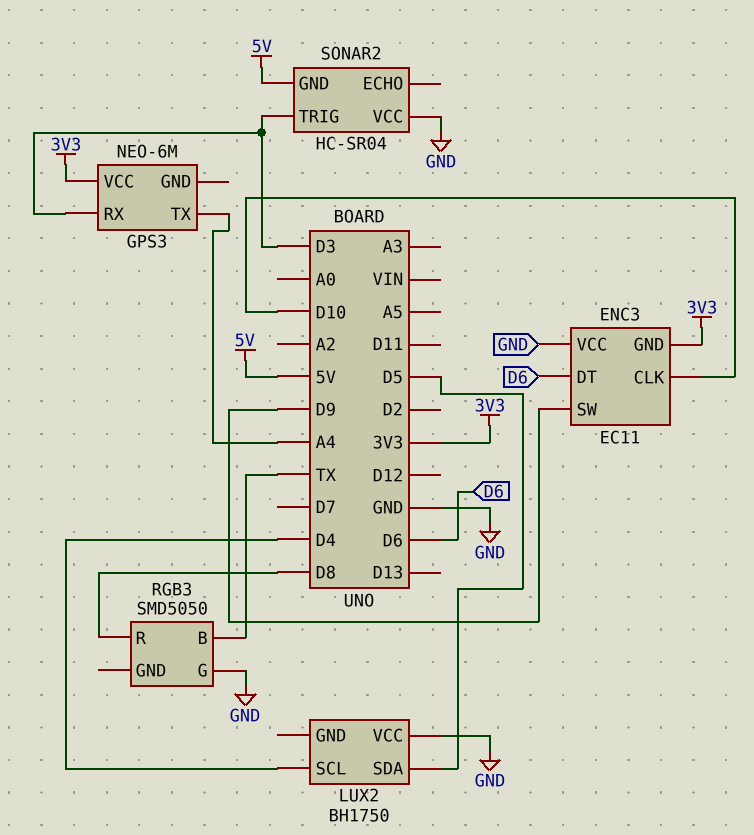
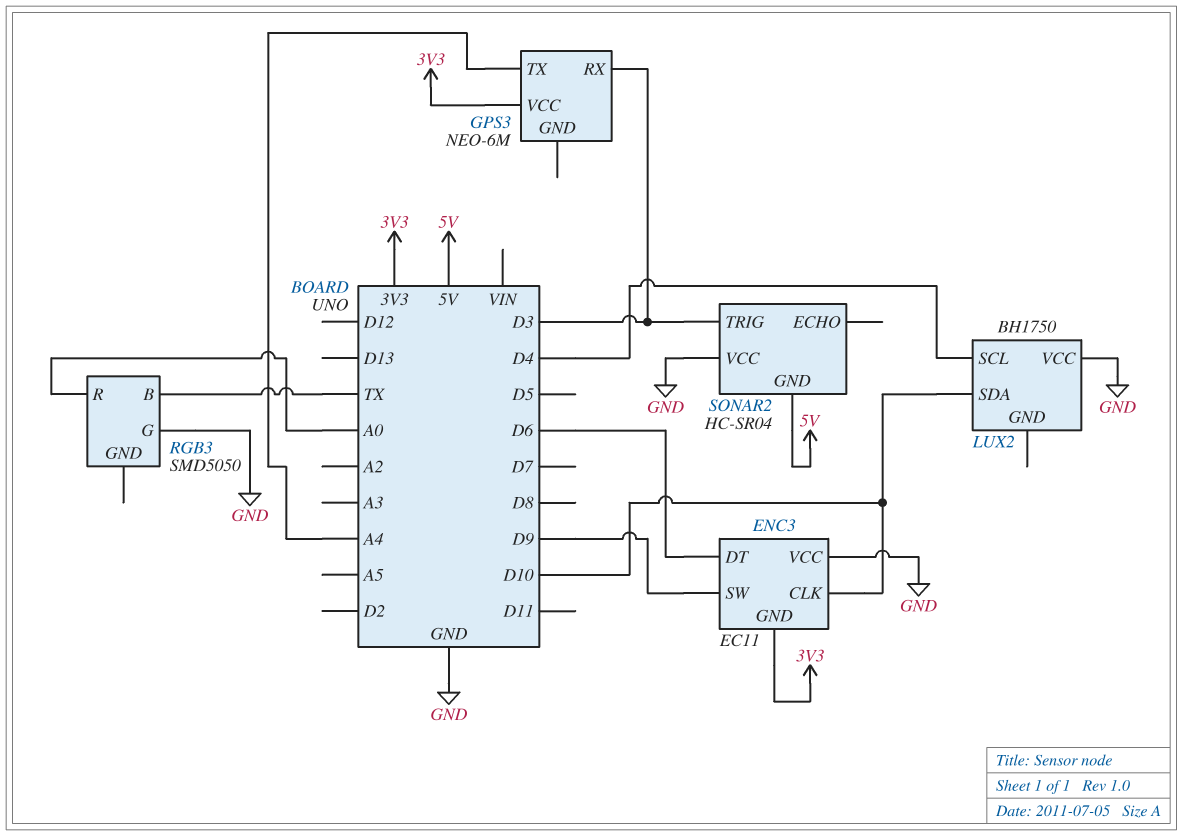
LUX2 pin SDA: D5 -> D10
RGB3 pin R: D8 -> A0

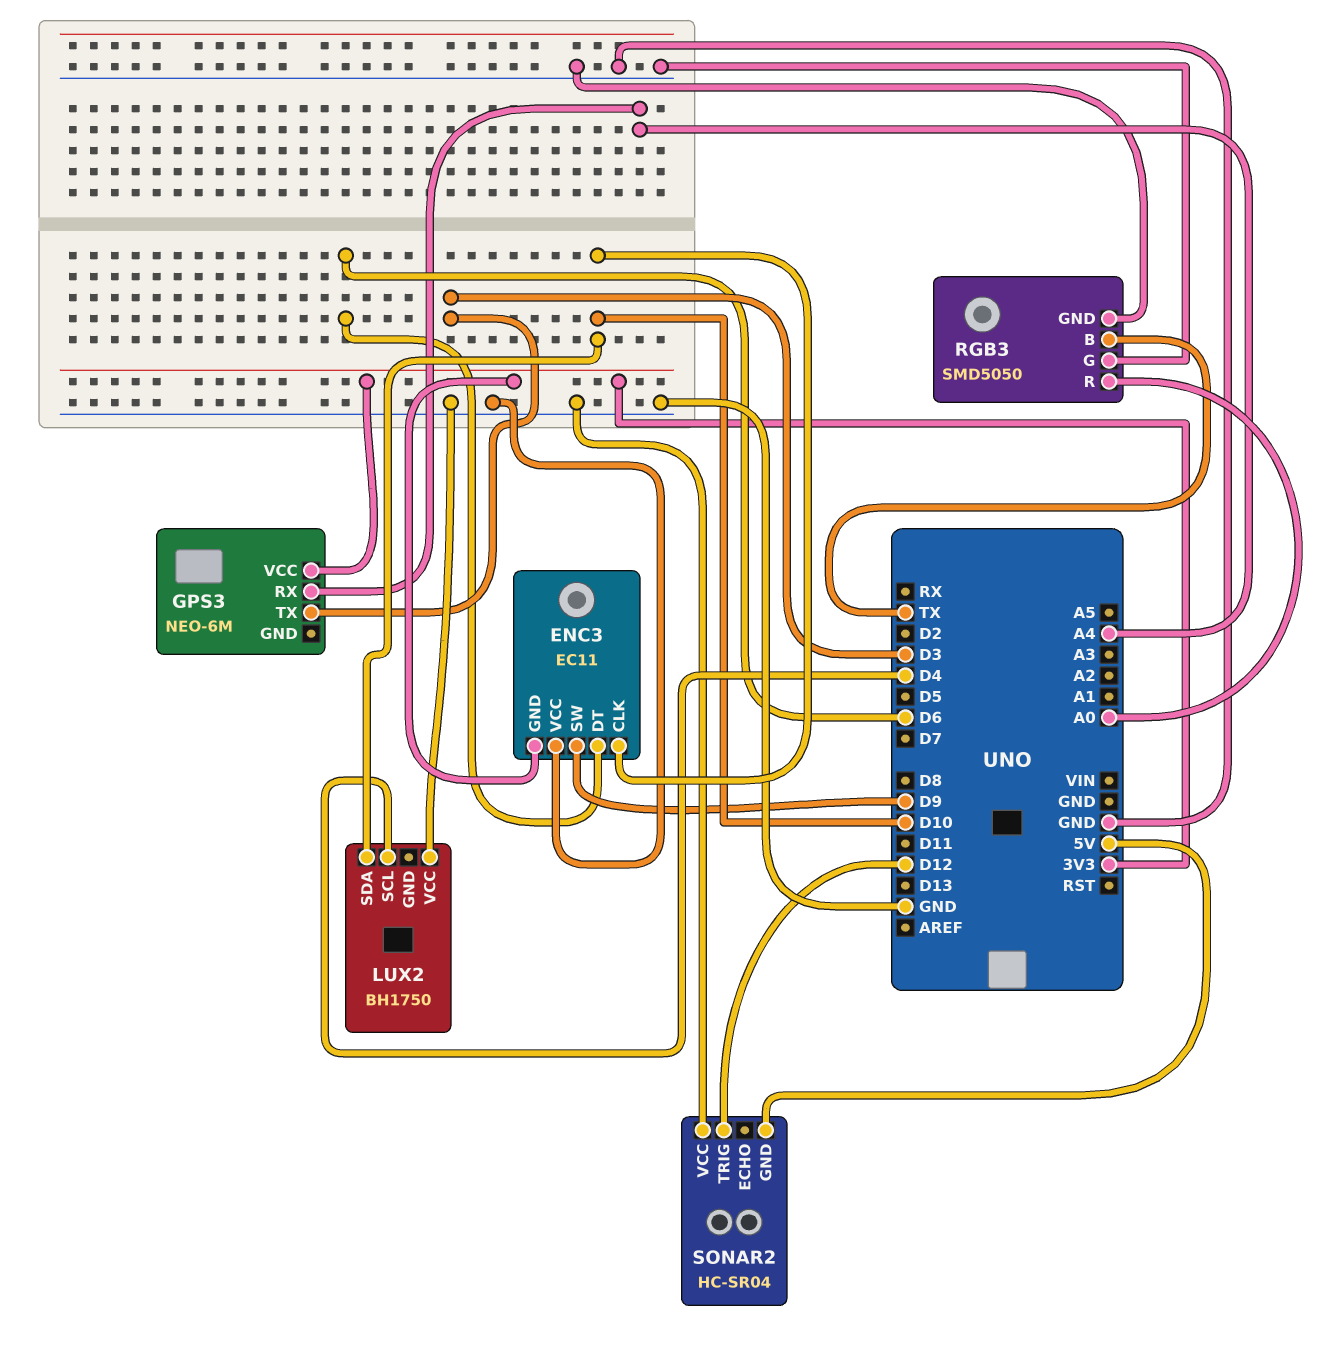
GPS3 pin RX: D3 -> A4
GPS3 pin TX: A4 -> D3
RGB3 pin GND: none -> GND
SONAR2 pin TRIG: D3 -> D12

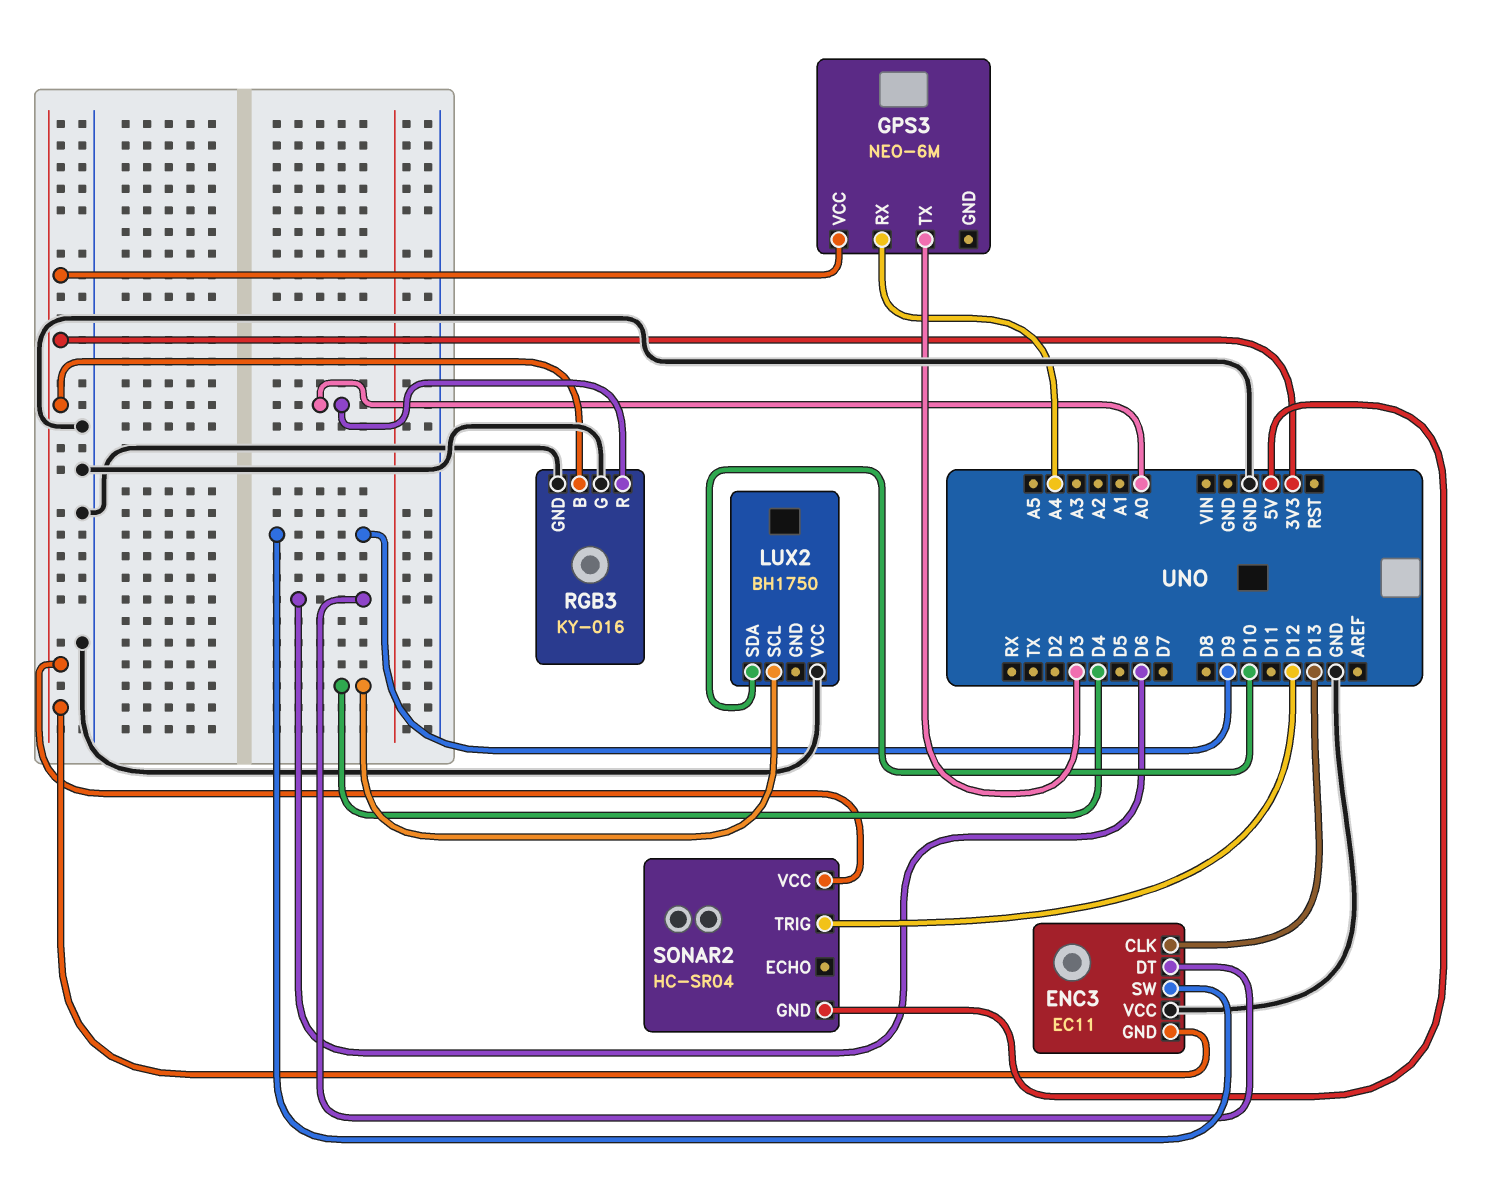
ENC3 pin CLK: D10 -> D13
RGB3: SMD5050 -> KY-016
RGB3 pin B: TX -> 3V3
SONAR2 pin VCC: GND -> 3V3

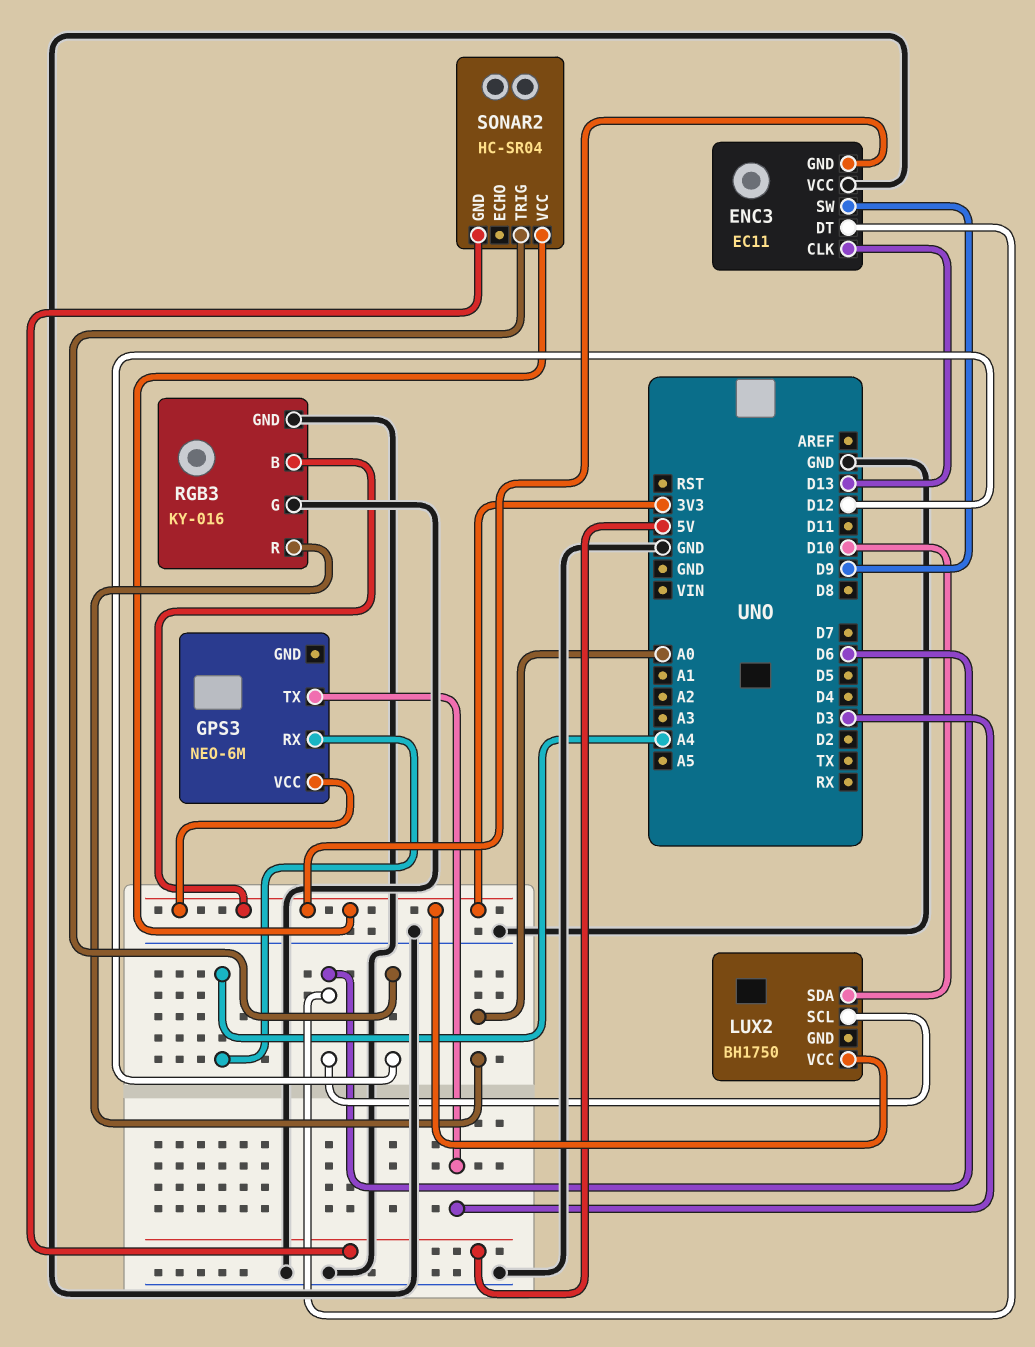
LUX2 pin SCL: D4 -> D6
LUX2 pin VCC: GND -> 3V3

